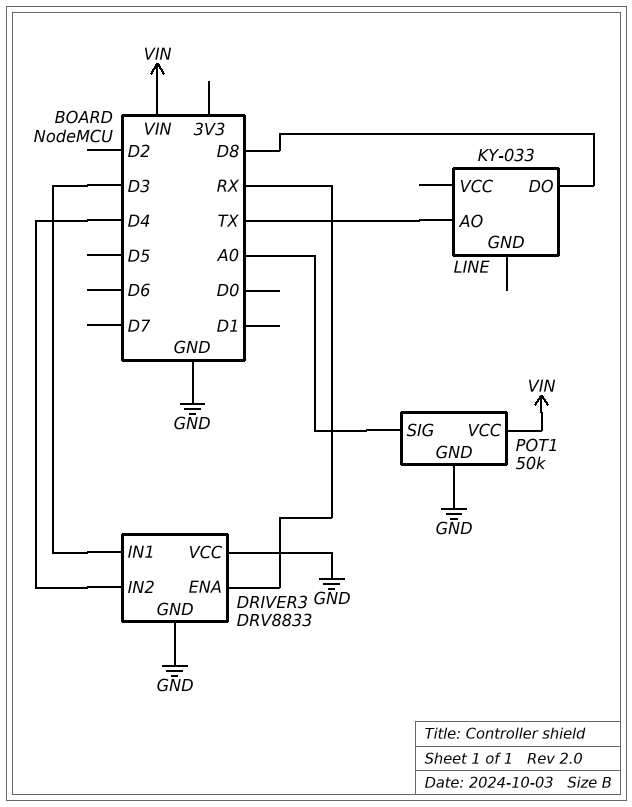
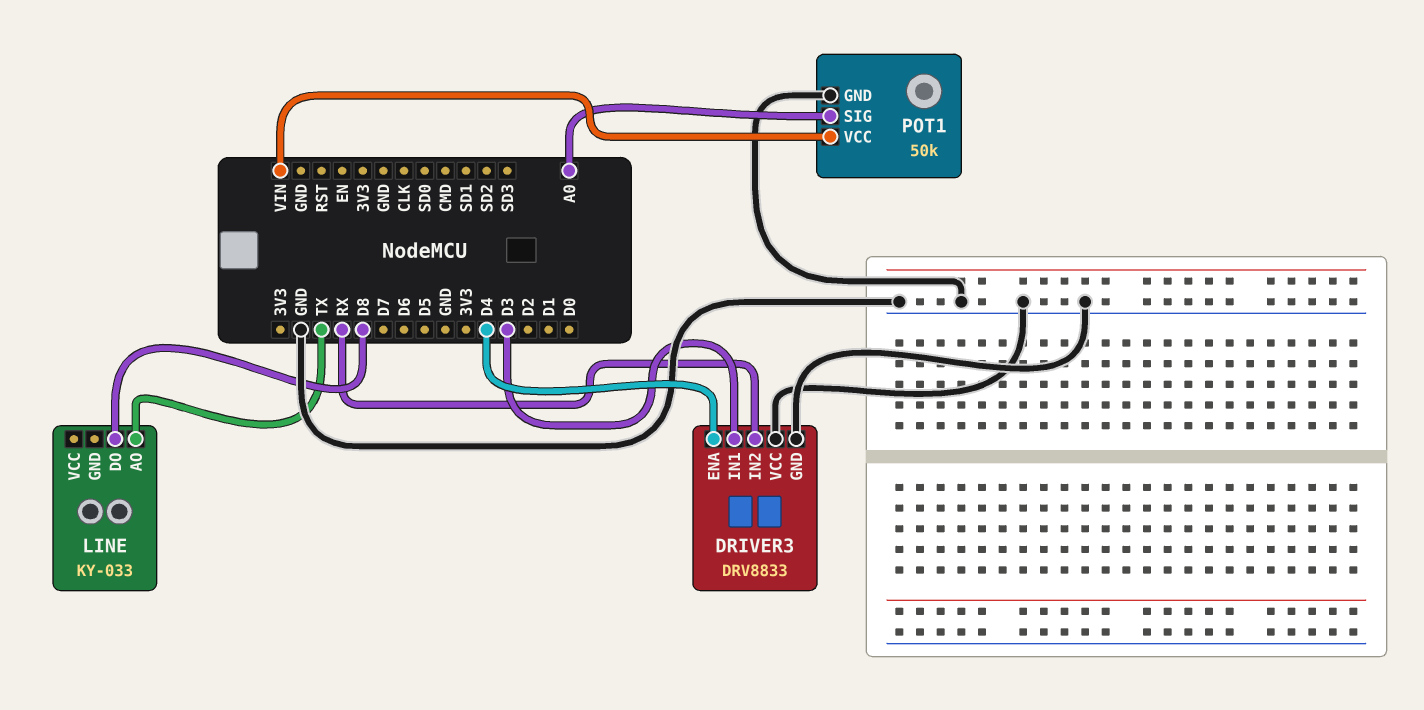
DRIVER3 pin ENA: RX -> D4
DRIVER3 pin IN2: D4 -> RX

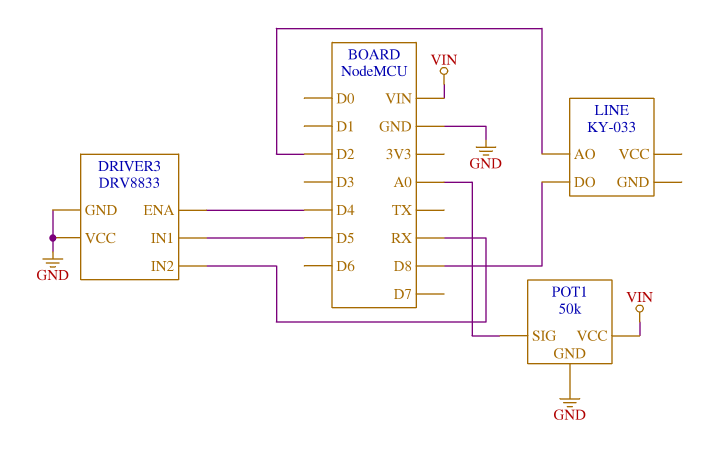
DRIVER3 pin IN1: D3 -> D5
LINE pin AO: TX -> D2

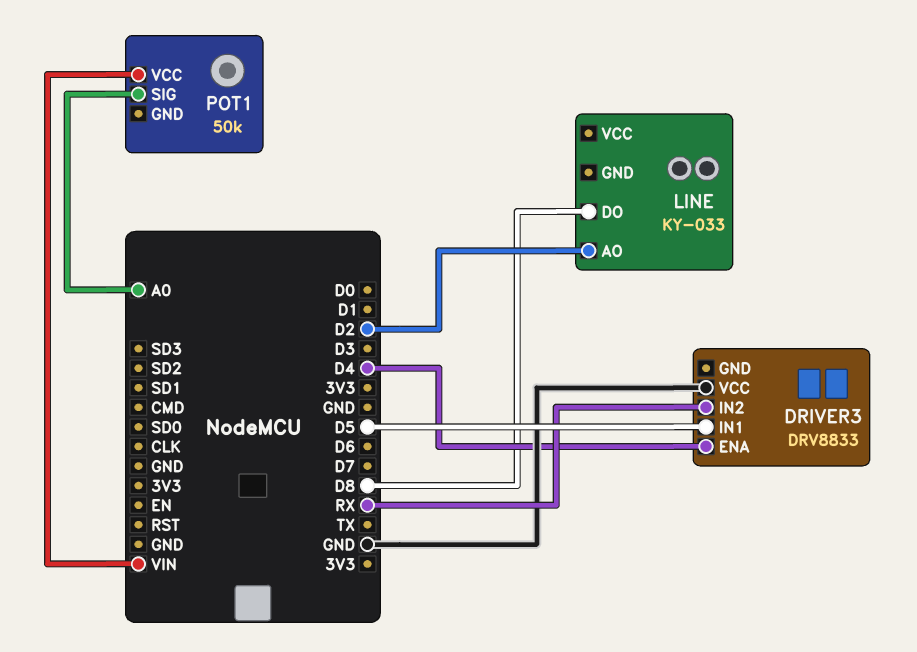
DRIVER3 pin GND: GND -> none
POT1 pin GND: GND -> none

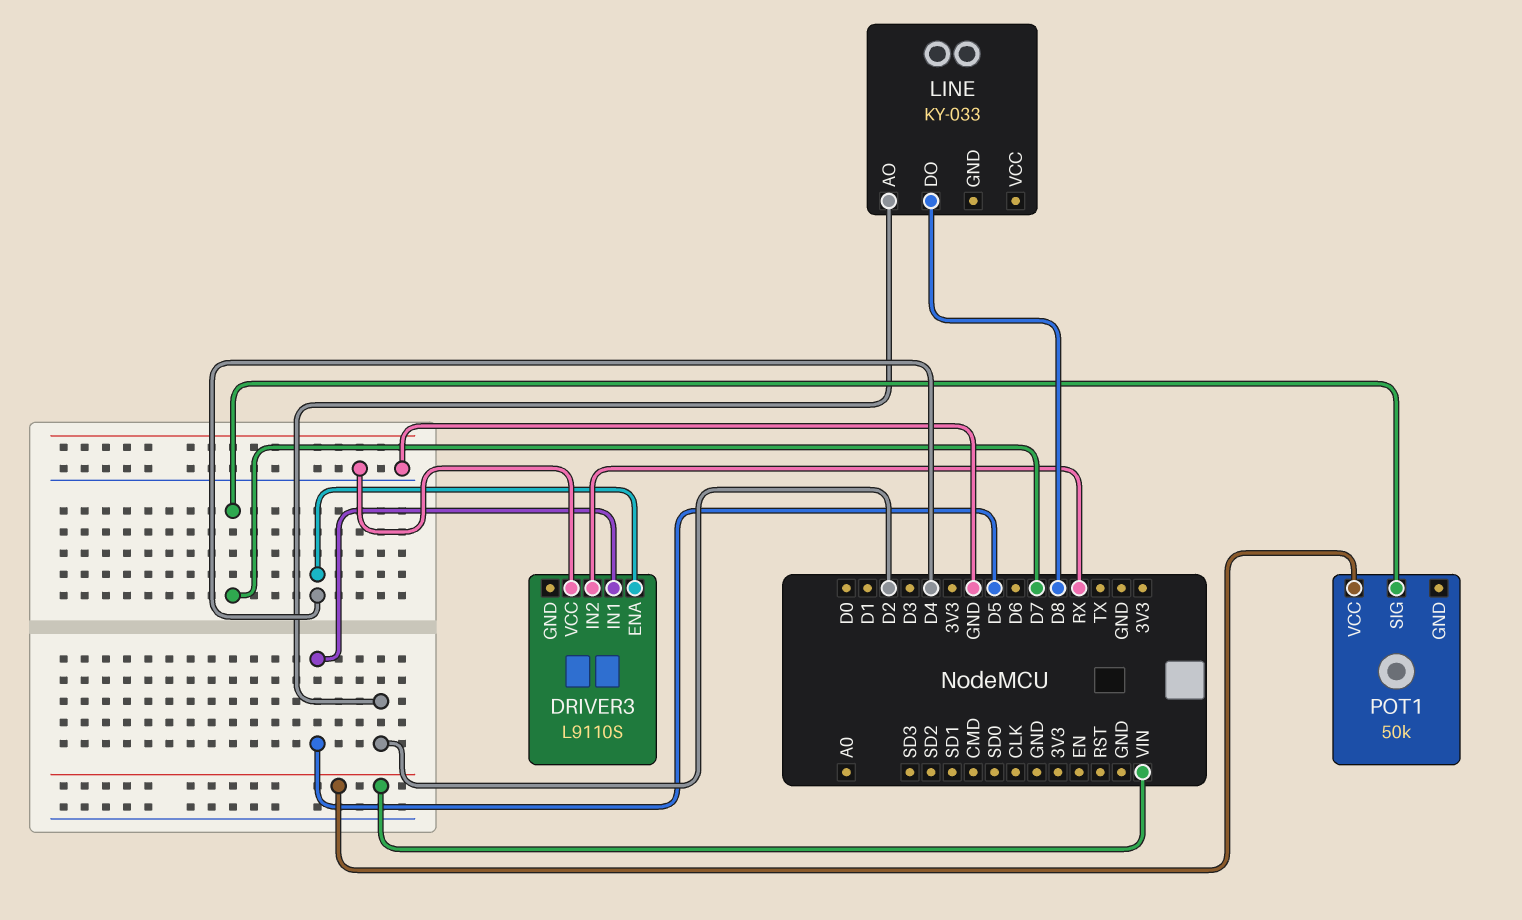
DRIVER3: DRV8833 -> L9110S
POT1 pin SIG: A0 -> D7

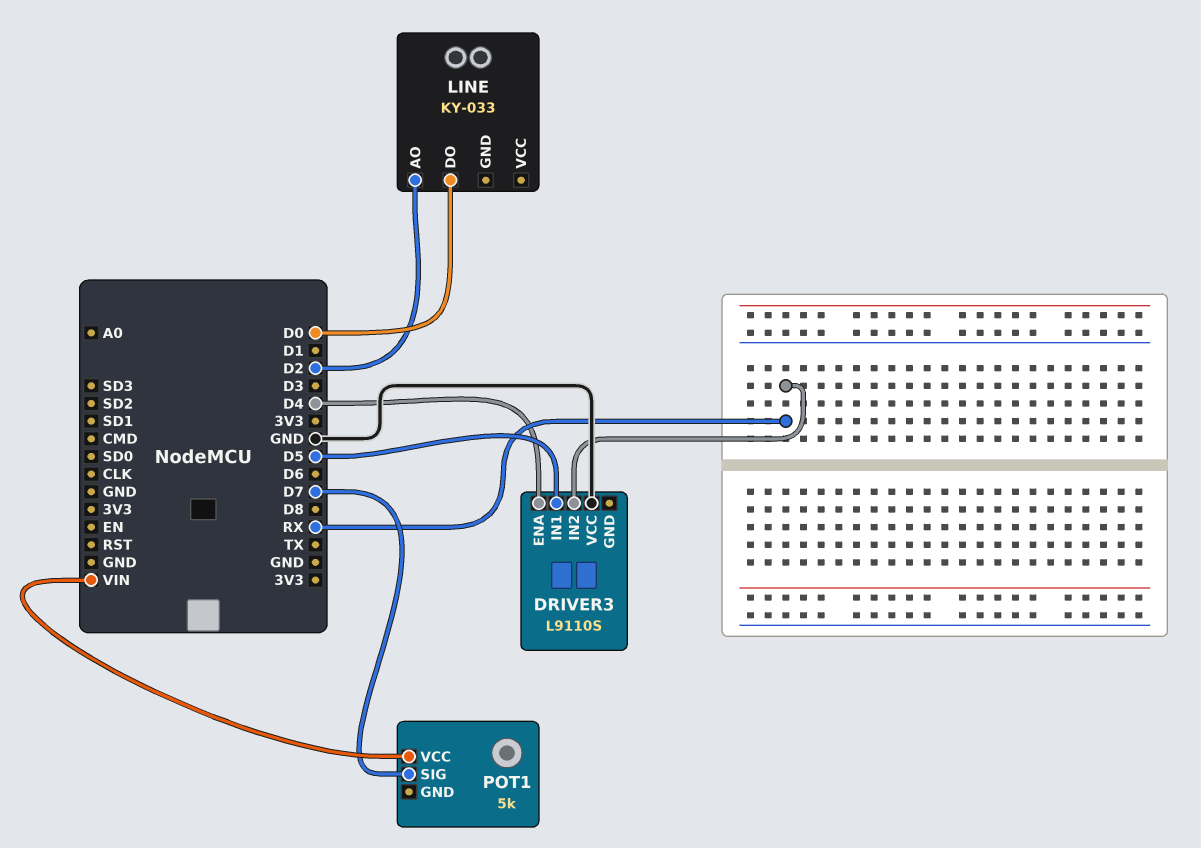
LINE pin DO: D8 -> D0
POT1: 50k -> 5k

